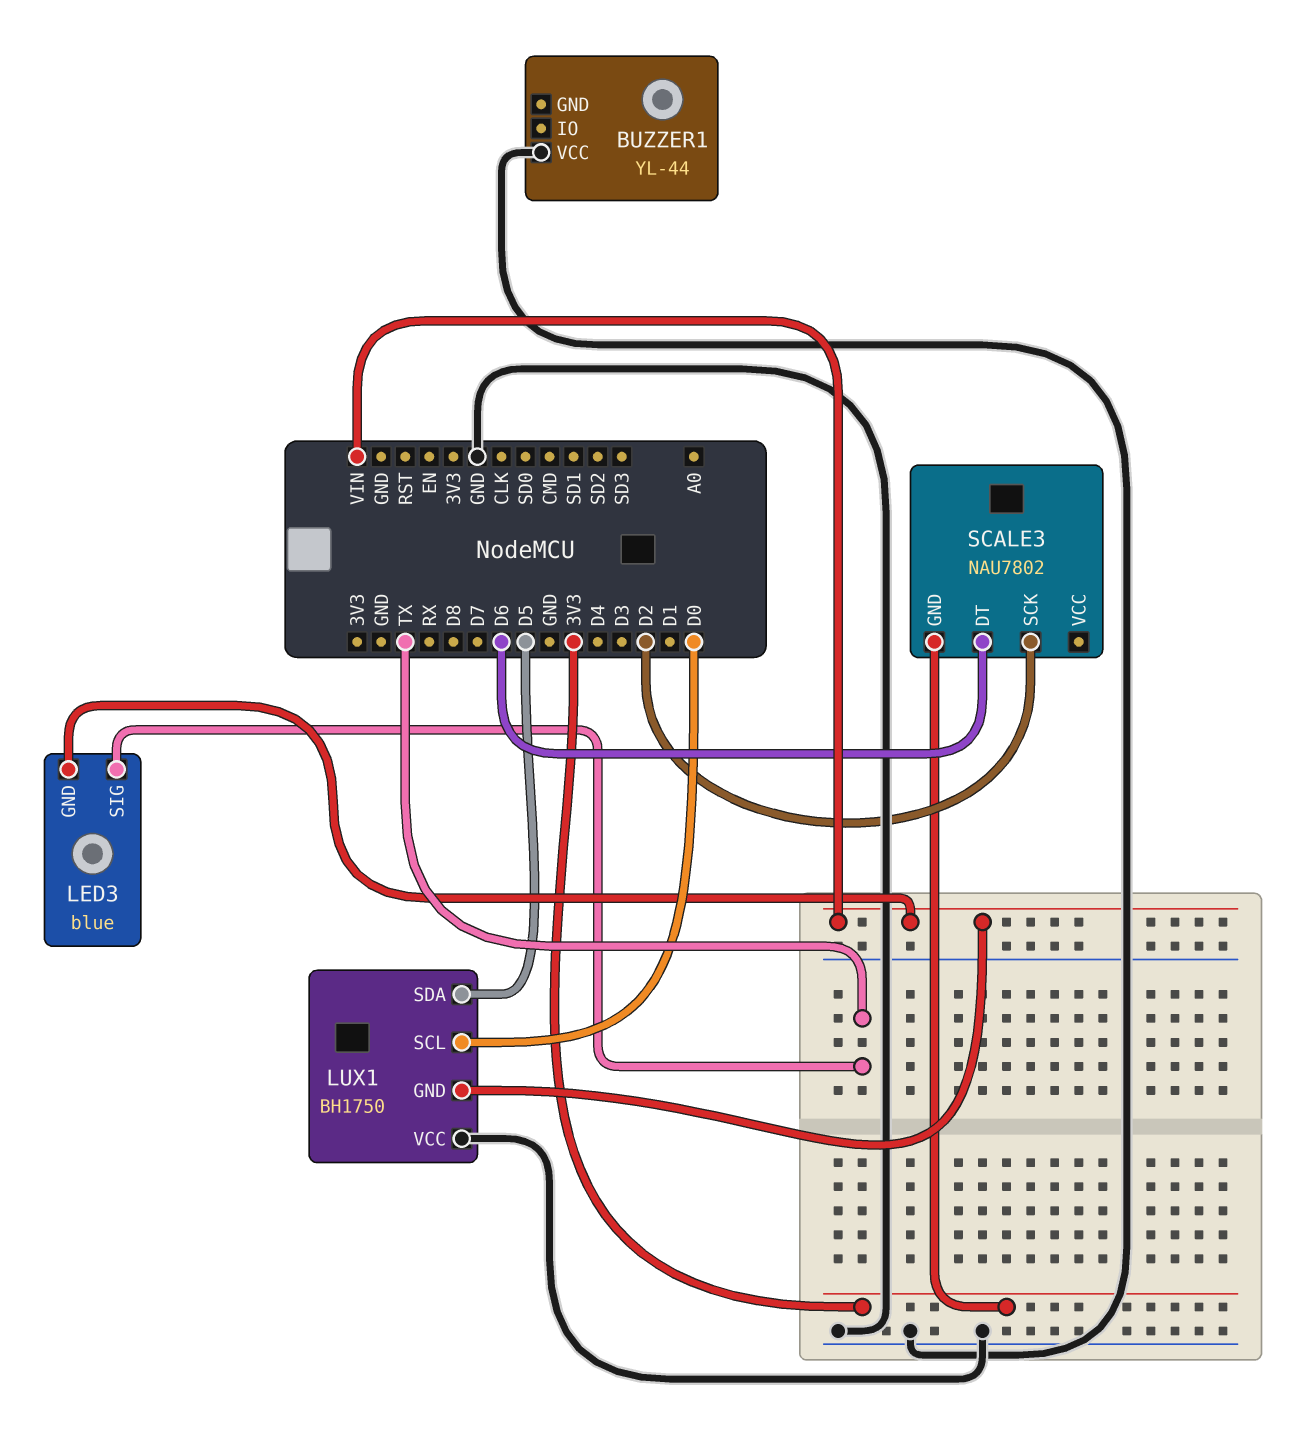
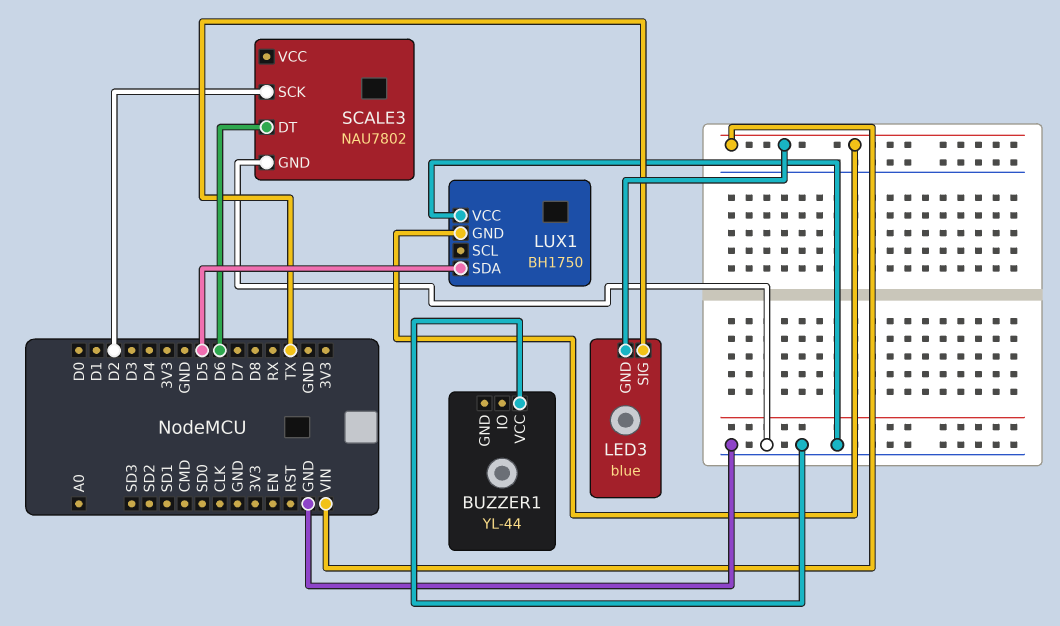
LUX1 pin SCL: D0 -> none
SCALE3 pin GND: 3V3 -> GND

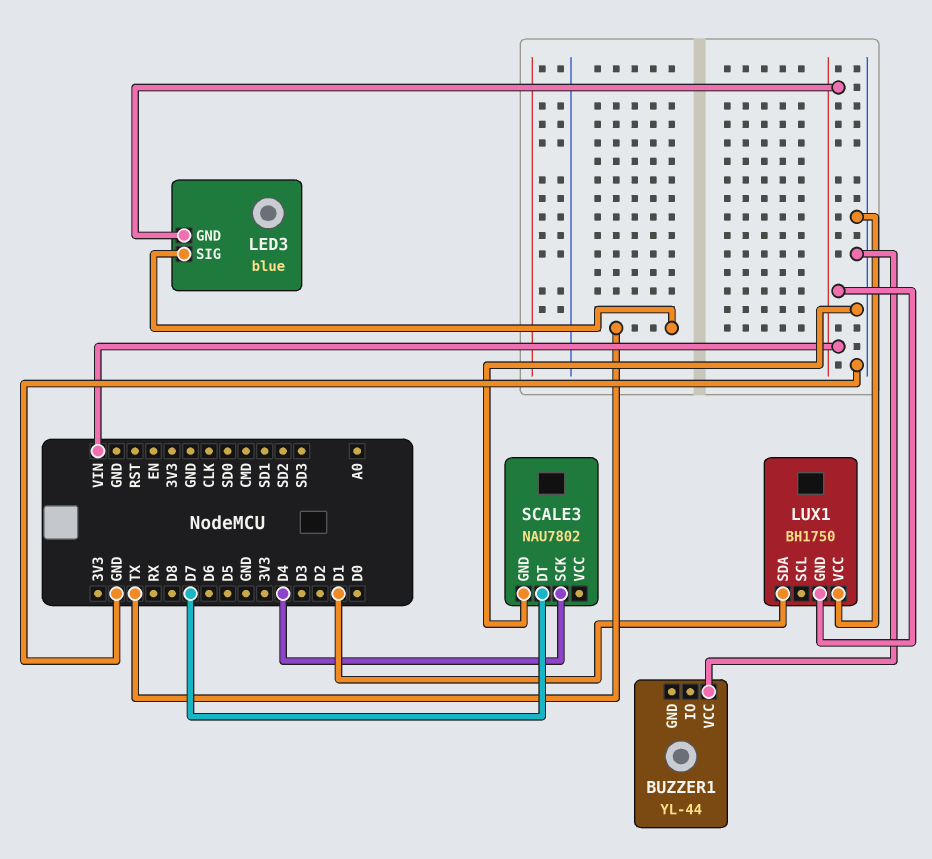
LUX1 pin SDA: D5 -> D1
SCALE3 pin DT: D6 -> D7
SCALE3 pin SCK: D2 -> D4

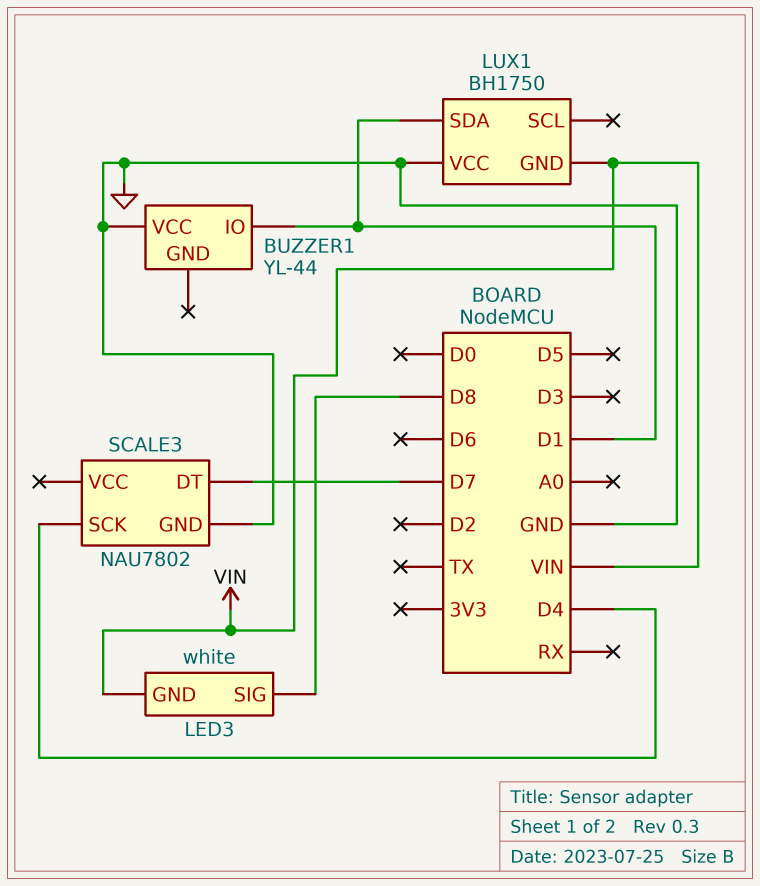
BUZZER1 pin IO: none -> D1
LED3: blue -> white
LED3 pin SIG: TX -> D8

